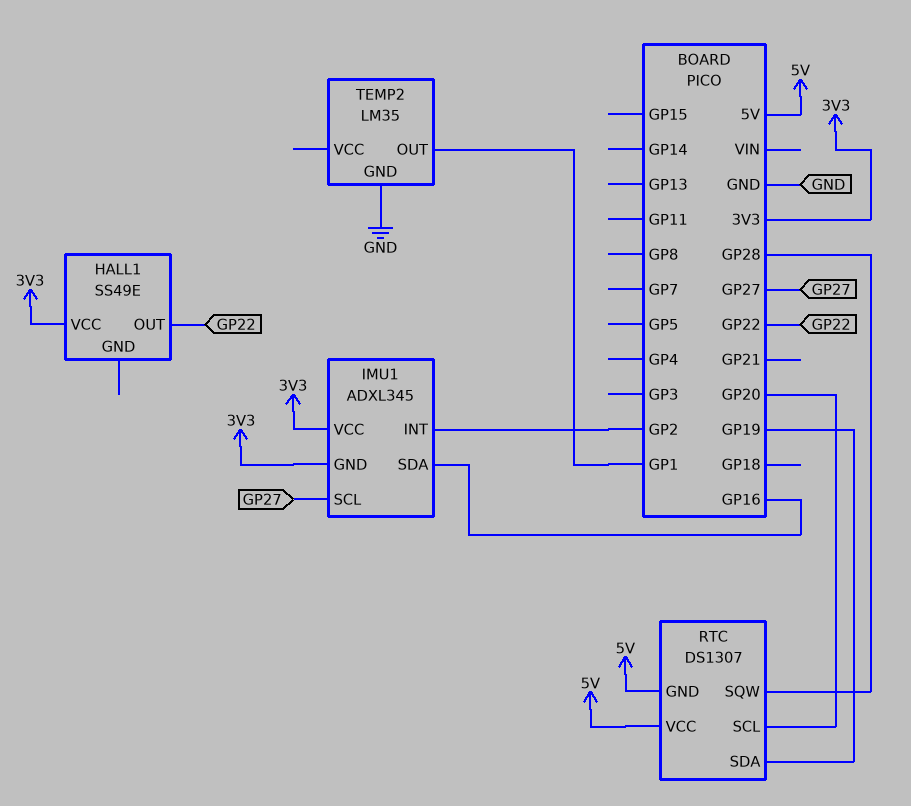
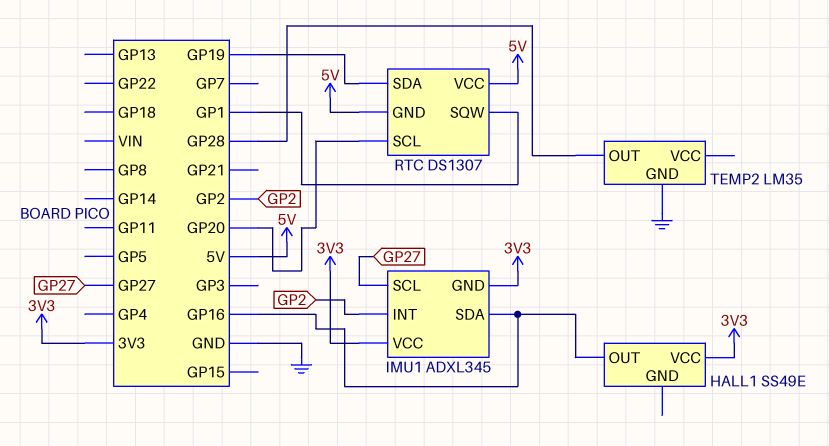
HALL1 pin OUT: GP22 -> GP16
RTC pin SQW: GP28 -> GP1
TEMP2 pin OUT: GP1 -> GP28

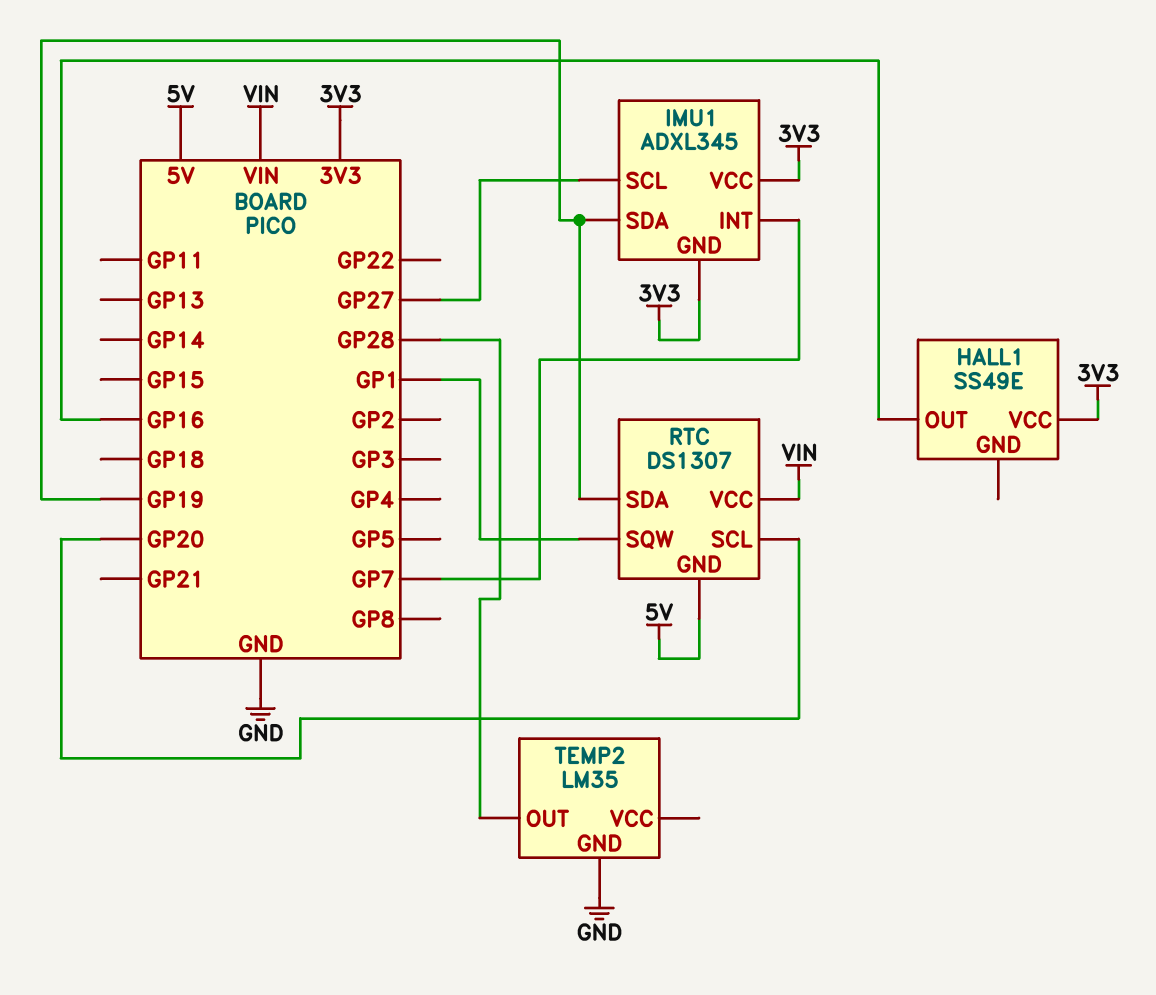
IMU1 pin INT: GP2 -> GP7
IMU1 pin SDA: GP16 -> GP19
RTC pin VCC: 5V -> VIN

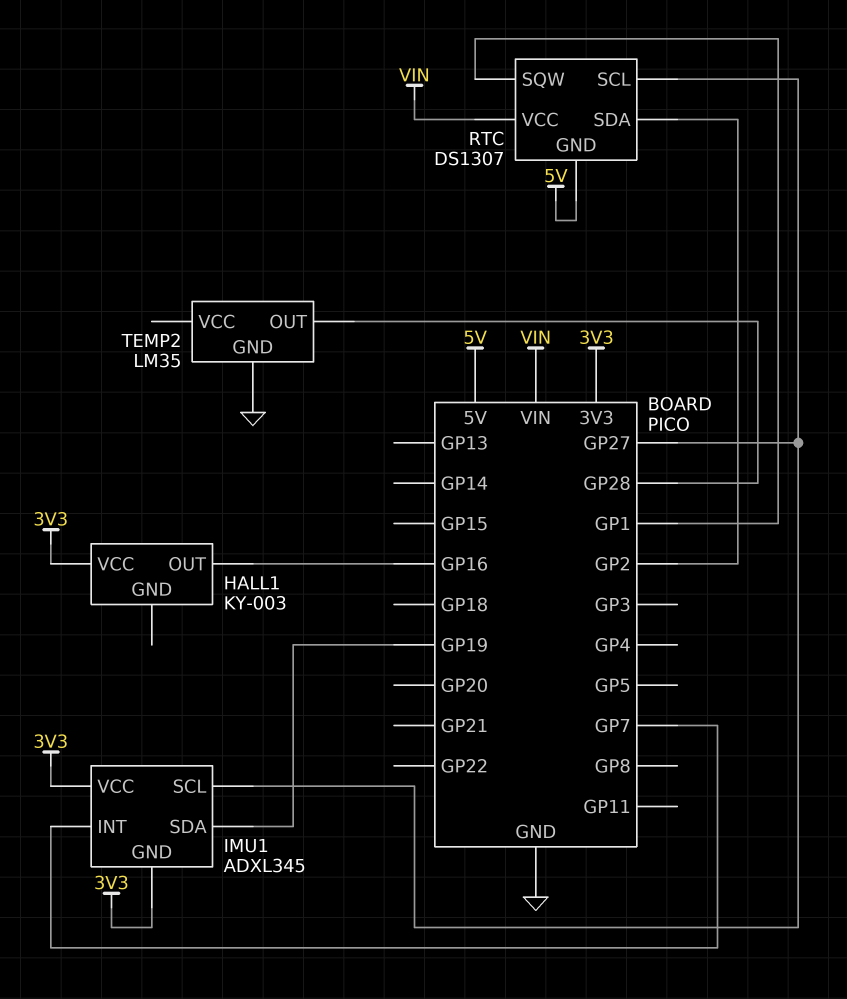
HALL1: SS49E -> KY-003
RTC pin SCL: GP20 -> GP27
RTC pin SDA: GP19 -> GP2

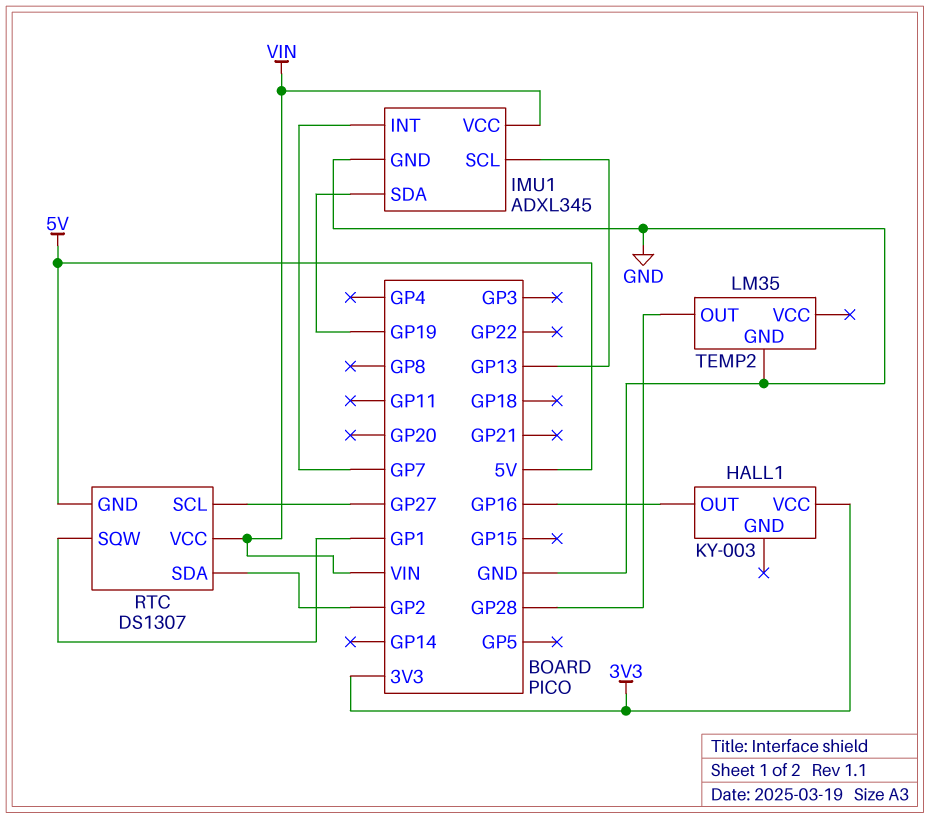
IMU1 pin GND: 3V3 -> GND
IMU1 pin SCL: GP27 -> GP13
IMU1 pin VCC: 3V3 -> VIN

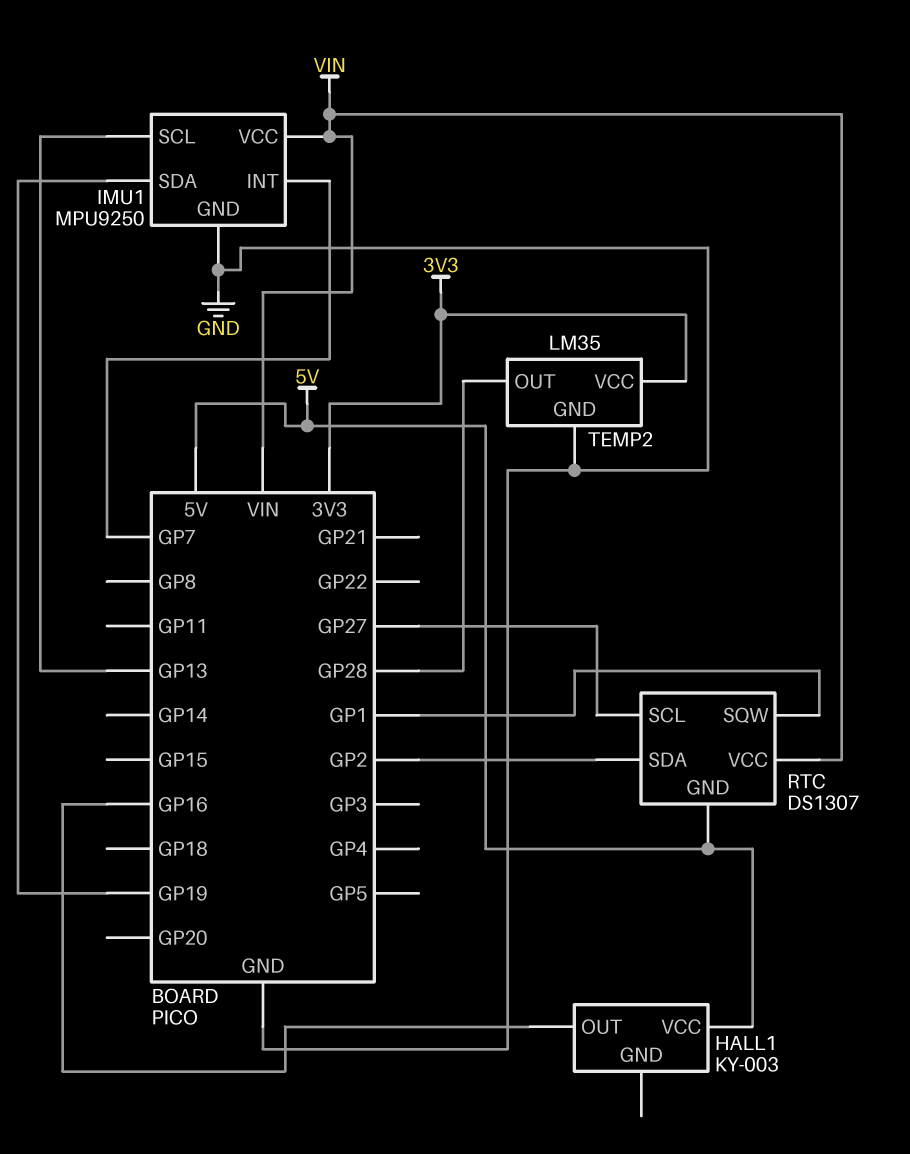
HALL1 pin VCC: 3V3 -> 5V
IMU1: ADXL345 -> MPU9250
TEMP2 pin VCC: none -> 3V3

